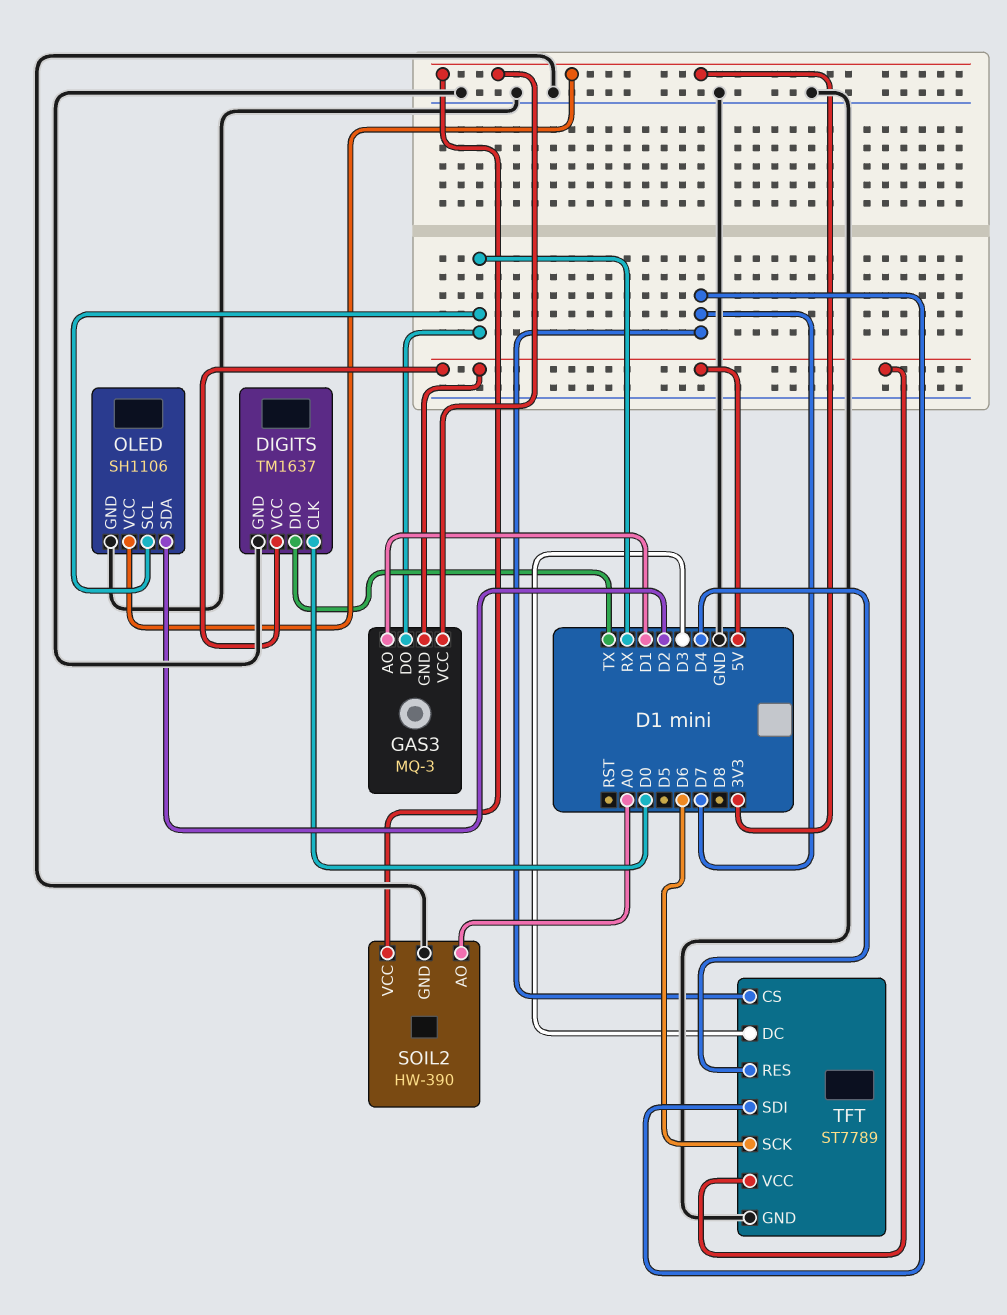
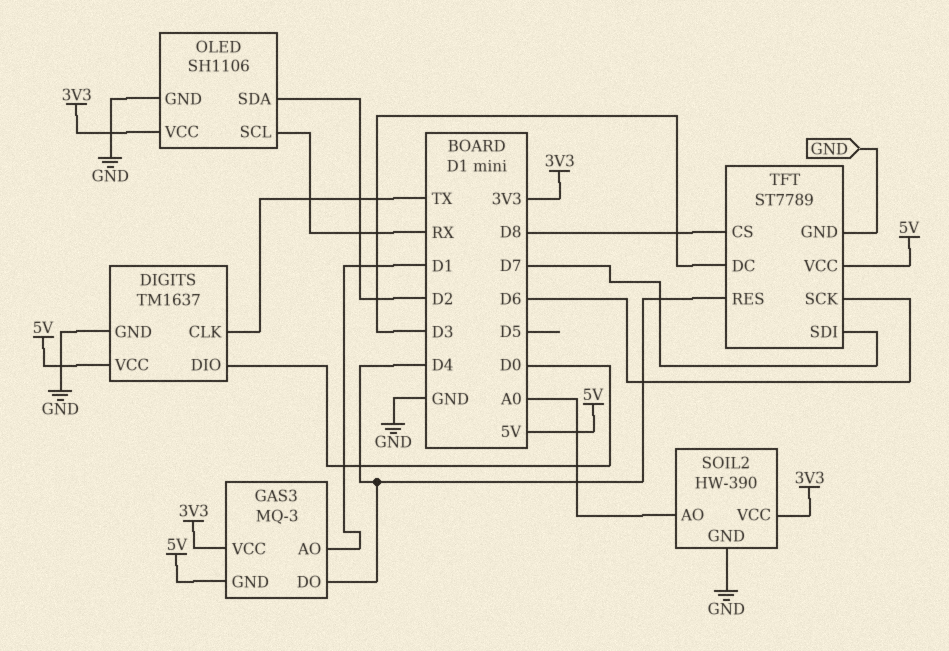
DIGITS pin CLK: D0 -> TX
DIGITS pin DIO: TX -> D0
GAS3 pin DO: RX -> D4
TFT pin CS: D7 -> D8

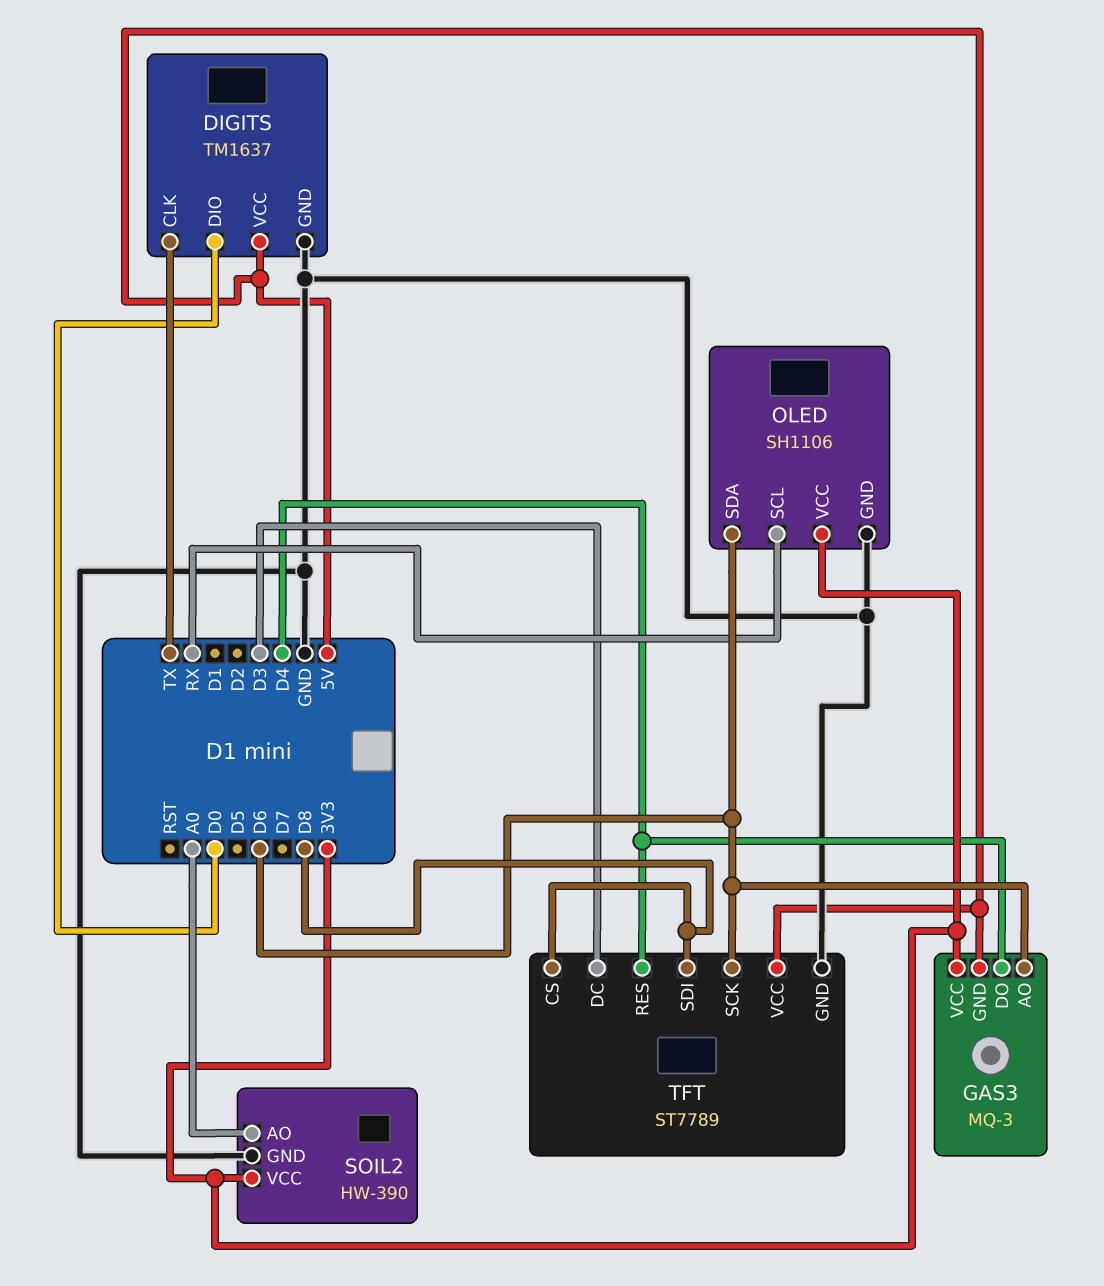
GAS3 pin AO: D1 -> D6
OLED pin SDA: D2 -> D6
TFT pin SDI: D7 -> D8

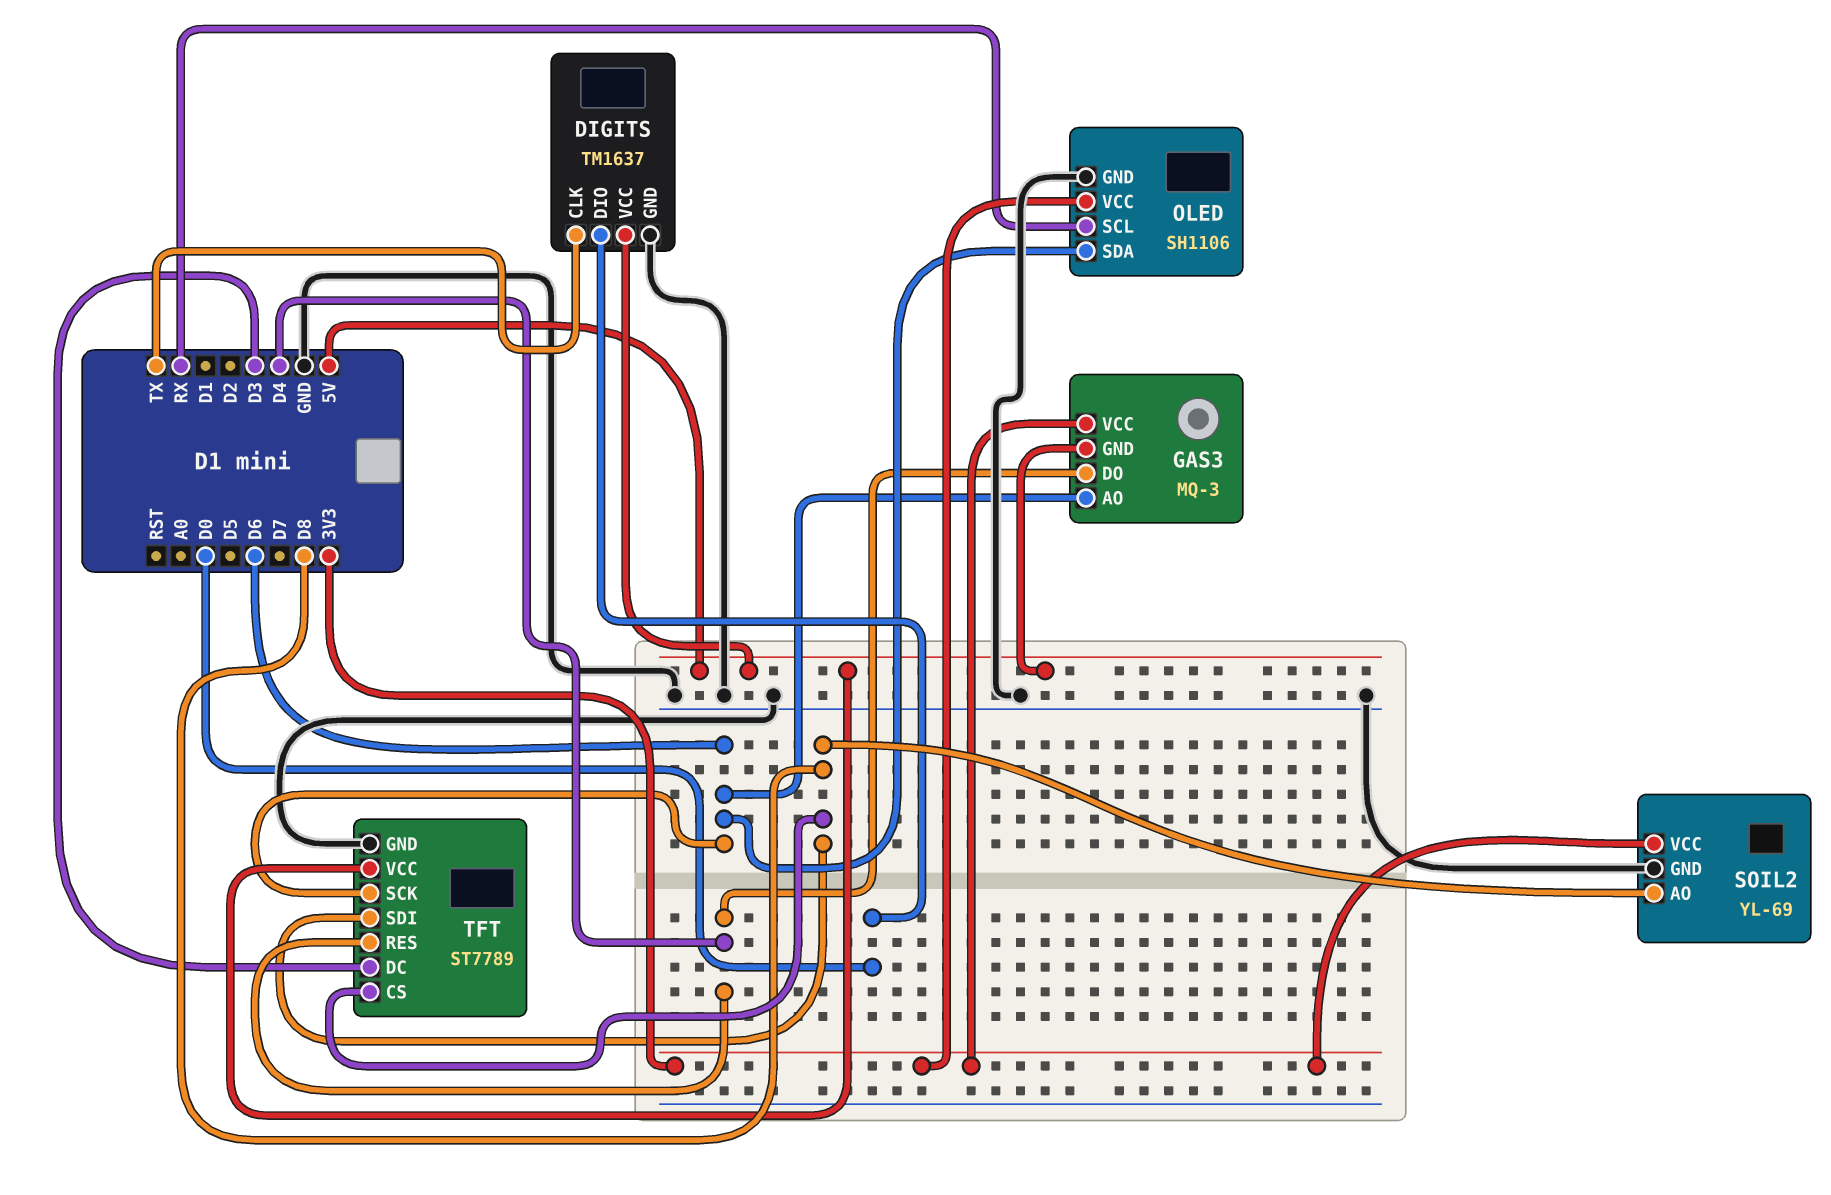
SOIL2: HW-390 -> YL-69
SOIL2 pin AO: A0 -> D8

